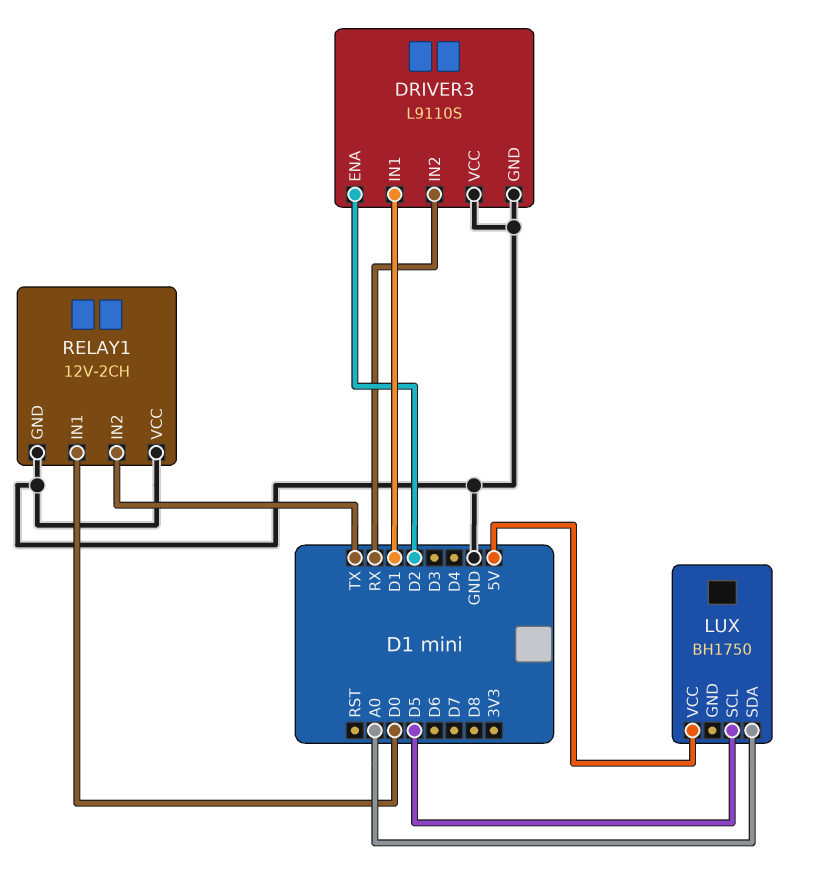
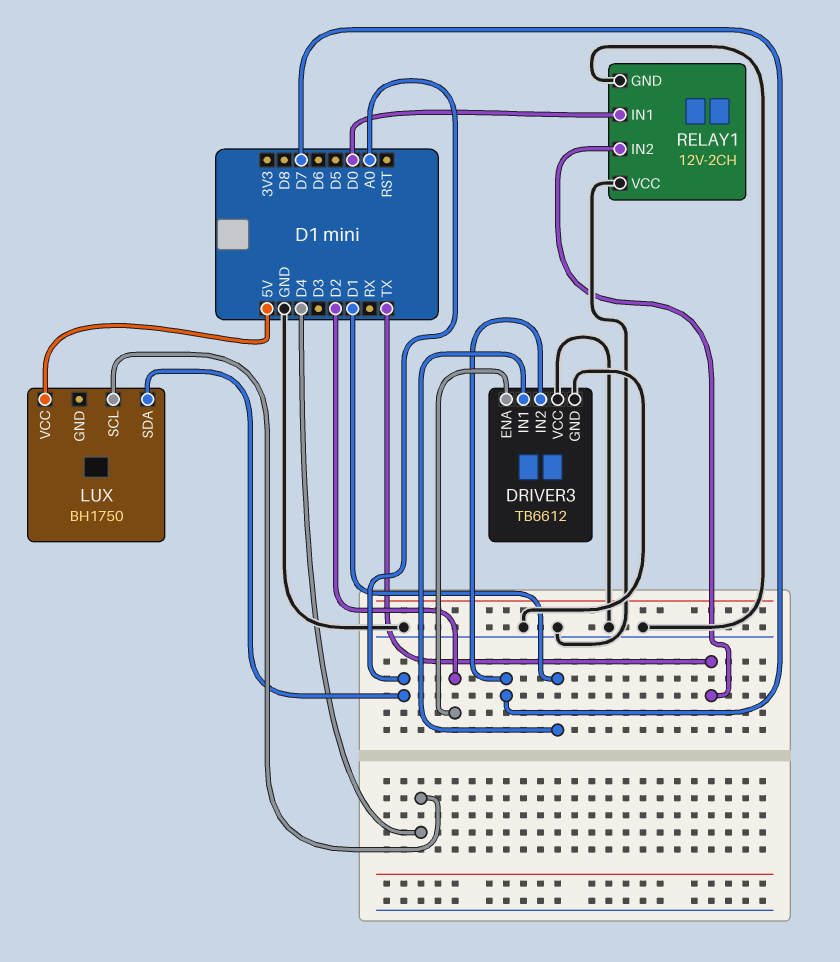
DRIVER3: L9110S -> TB6612
DRIVER3 pin IN2: RX -> D7
LUX pin SCL: D5 -> D4

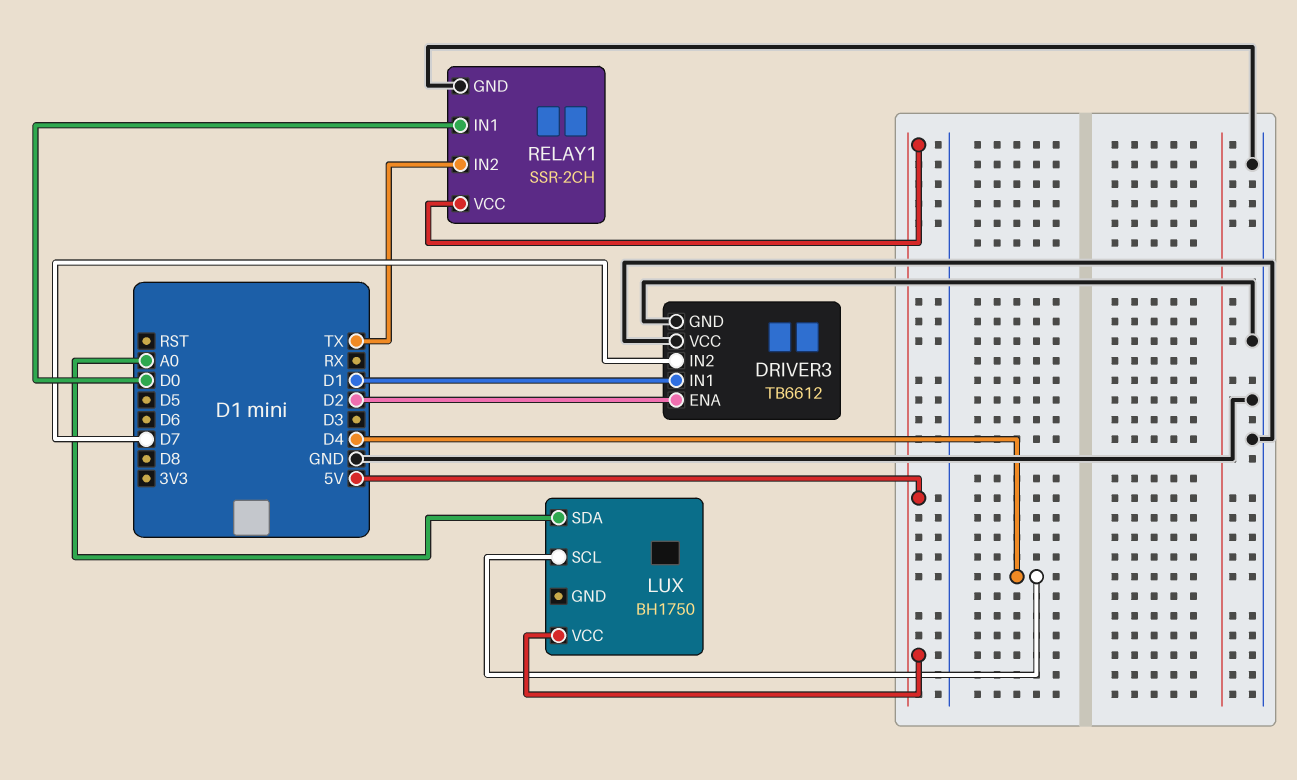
RELAY1: 12V-2CH -> SSR-2CH
RELAY1 pin VCC: GND -> 5V

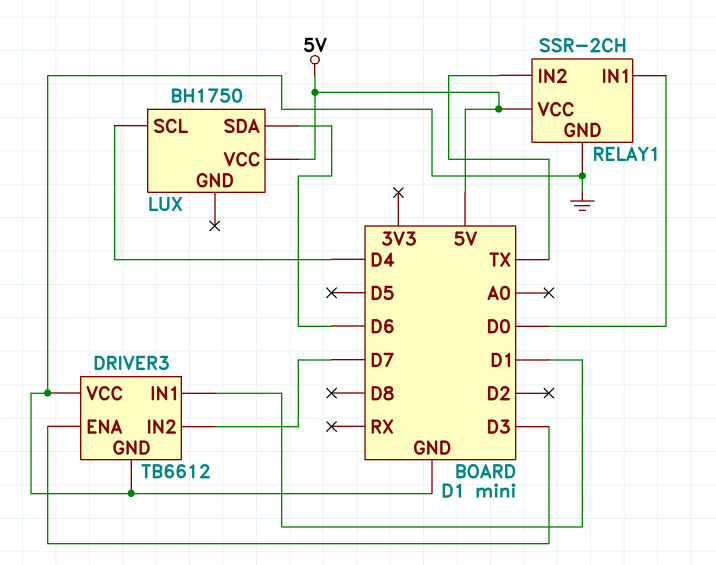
DRIVER3 pin ENA: D2 -> D3
LUX pin SDA: A0 -> D6

